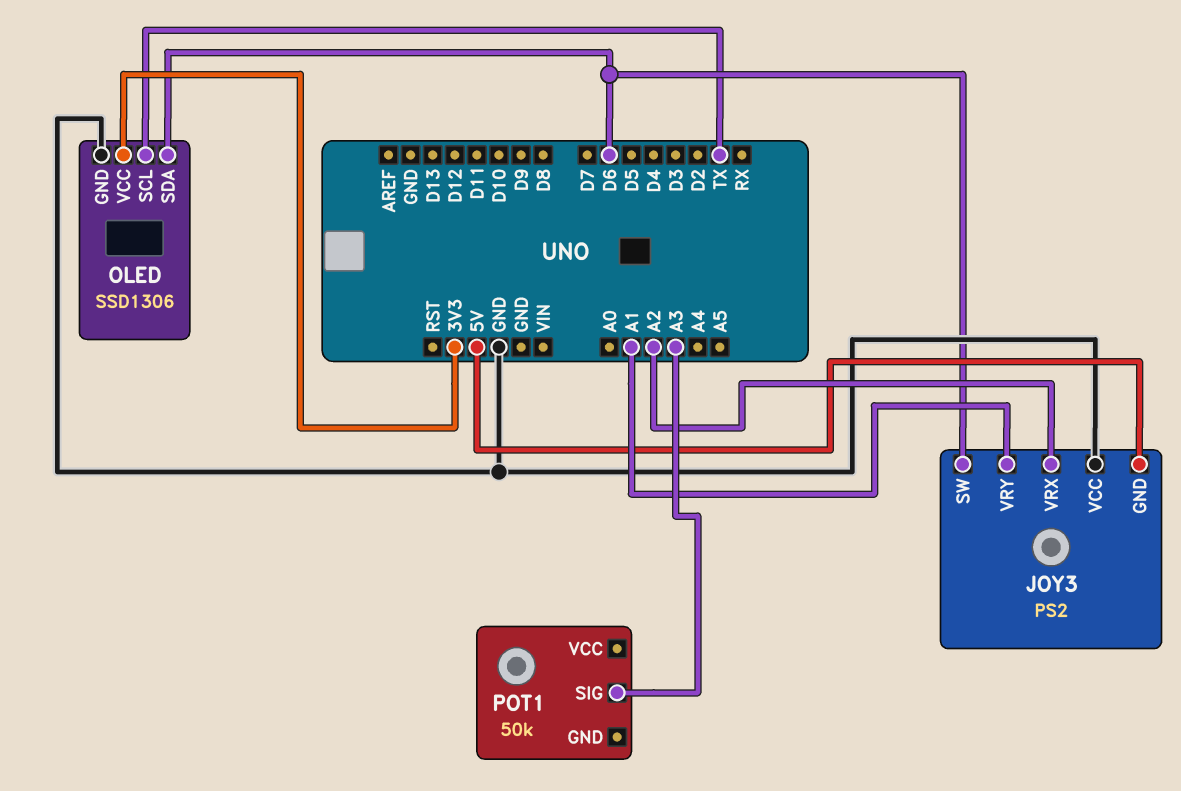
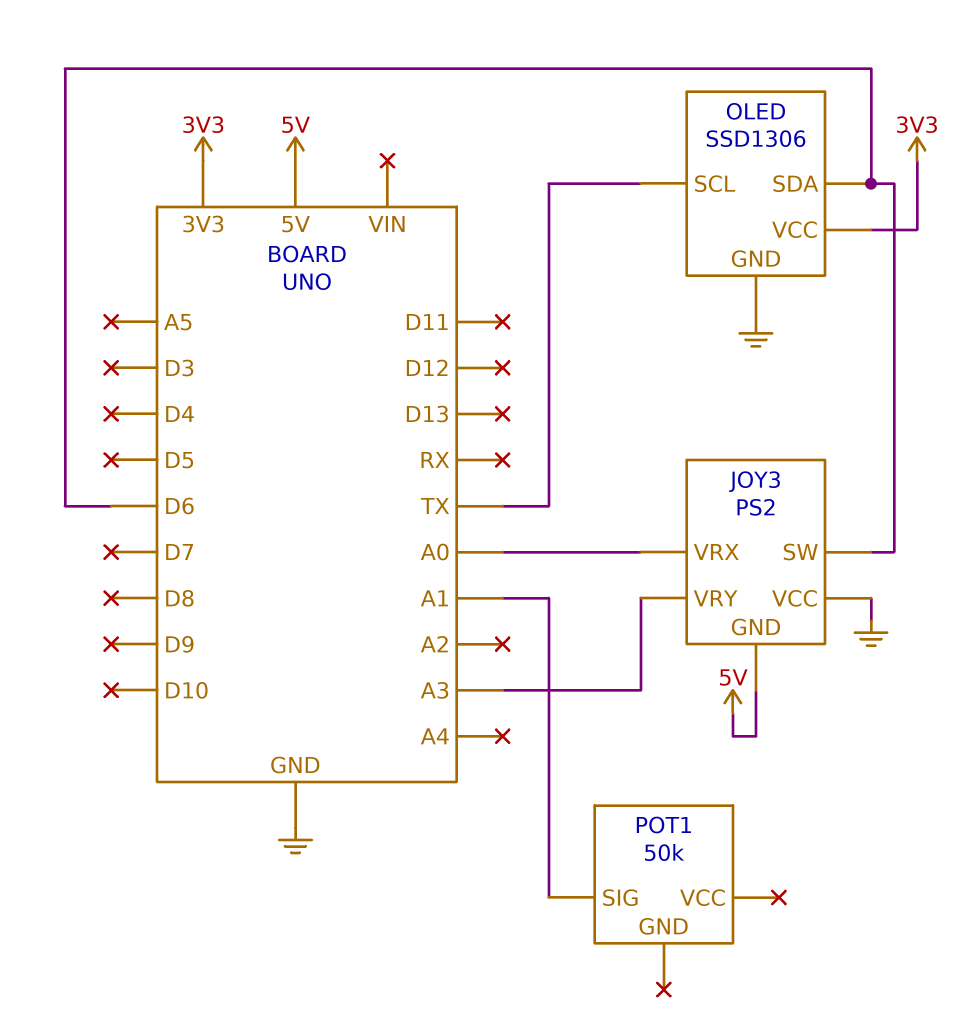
JOY3 pin VRX: A2 -> A0
JOY3 pin VRY: A1 -> A3
POT1 pin SIG: A3 -> A1

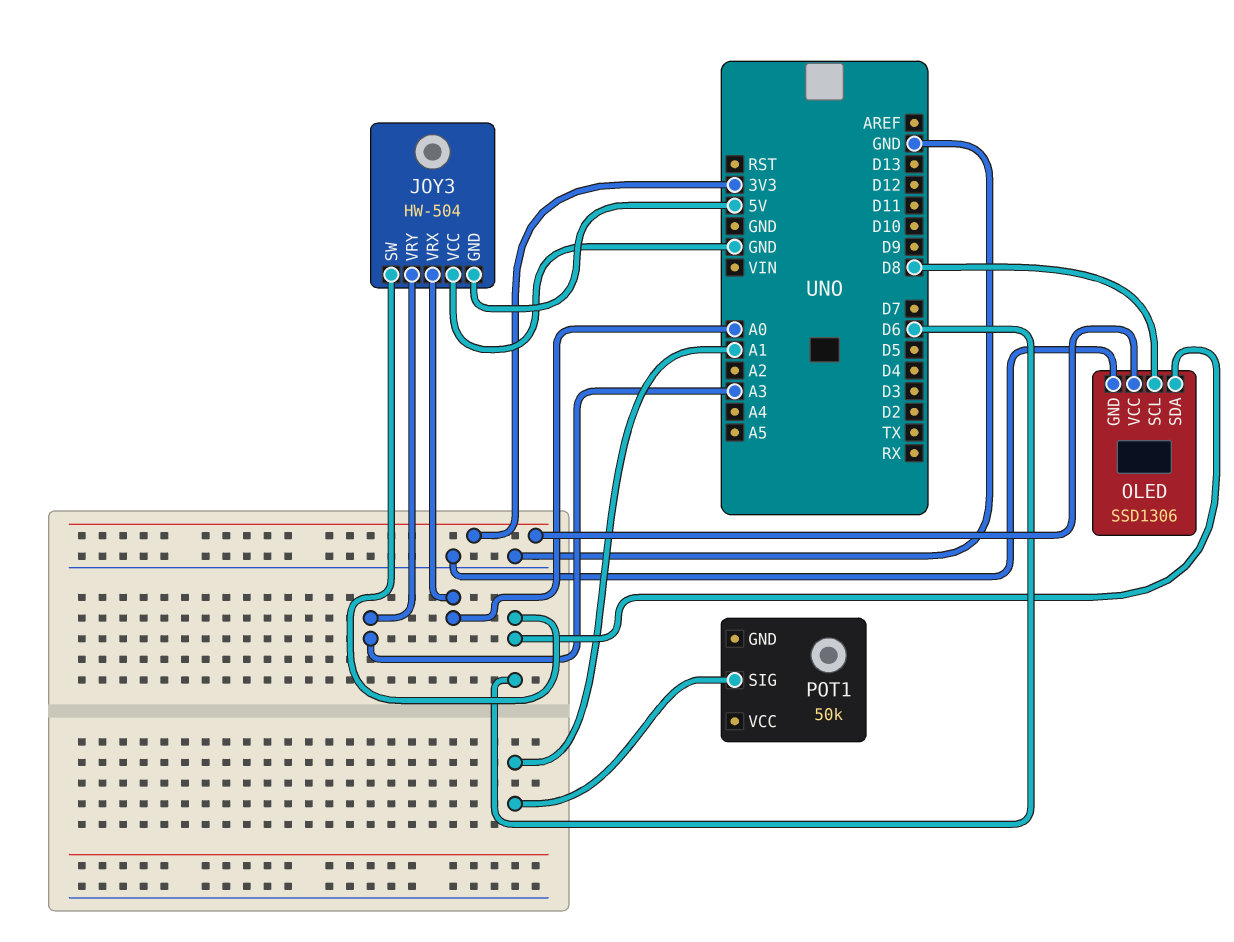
JOY3: PS2 -> HW-504
OLED pin SCL: TX -> D8

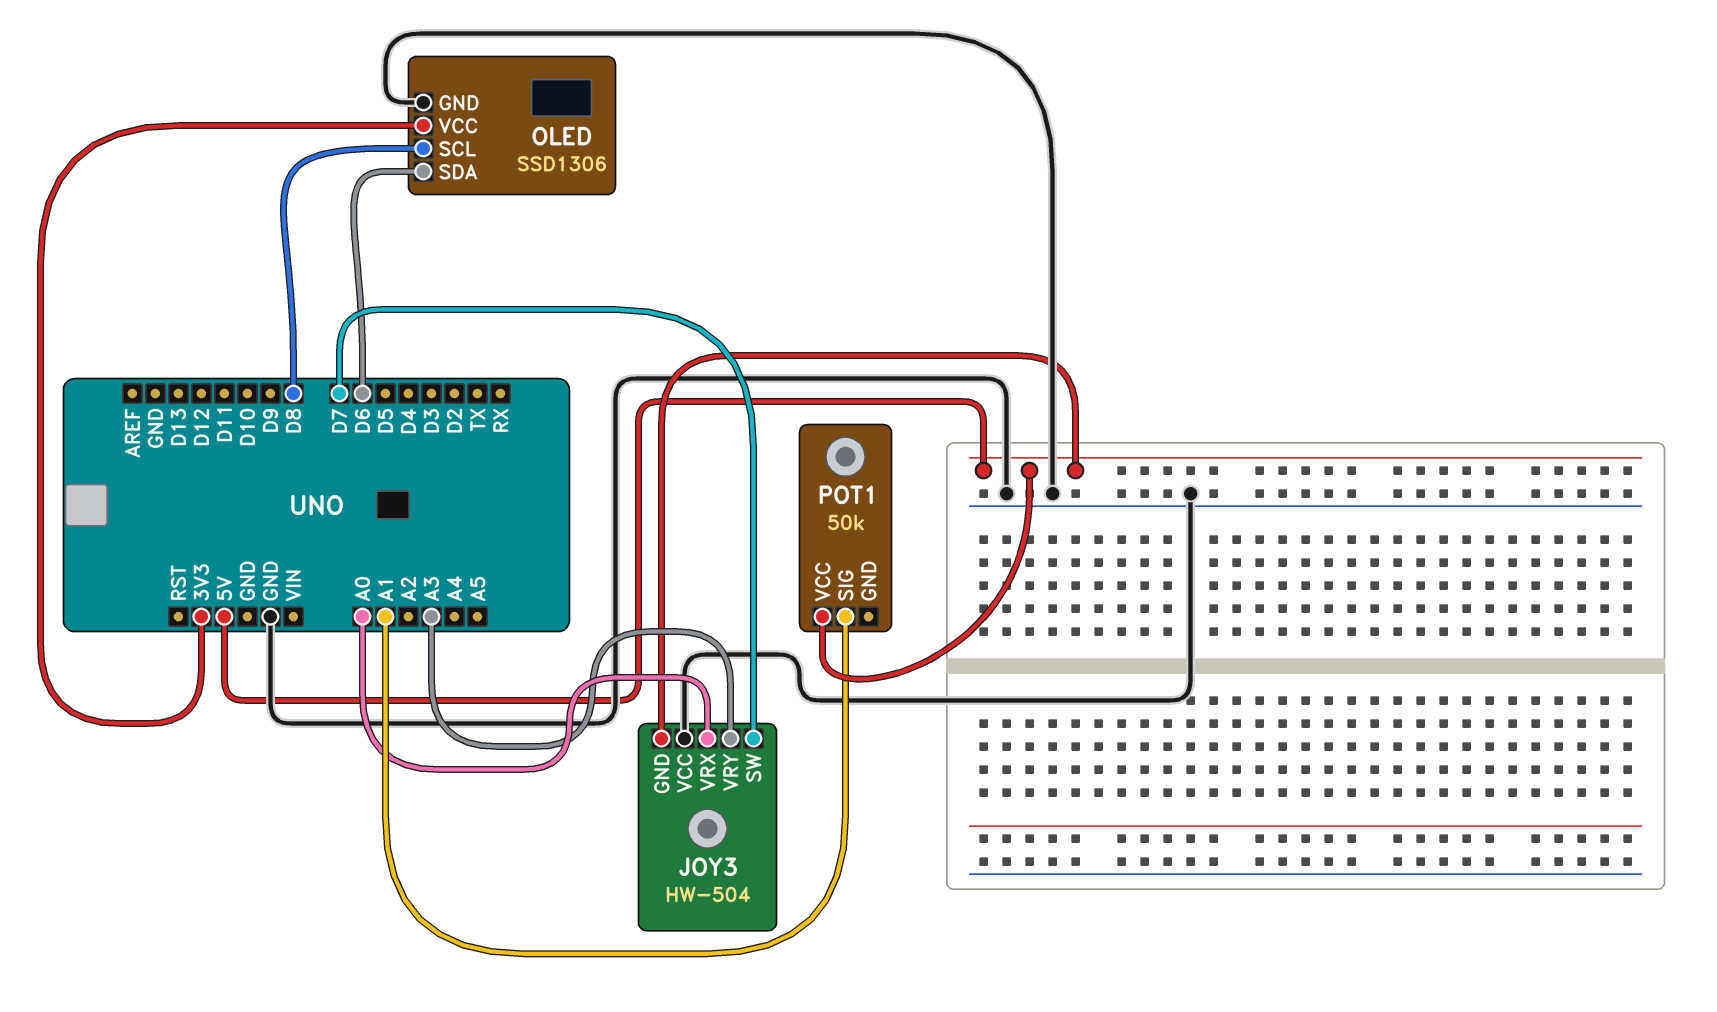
JOY3 pin SW: D6 -> D7
POT1 pin VCC: none -> 5V

